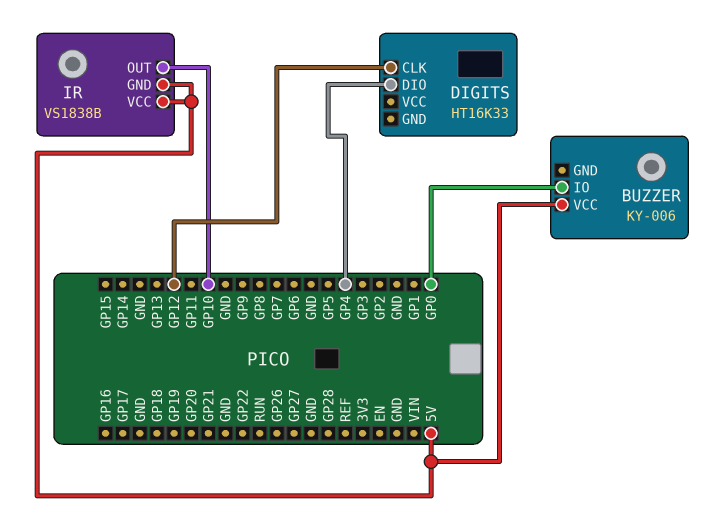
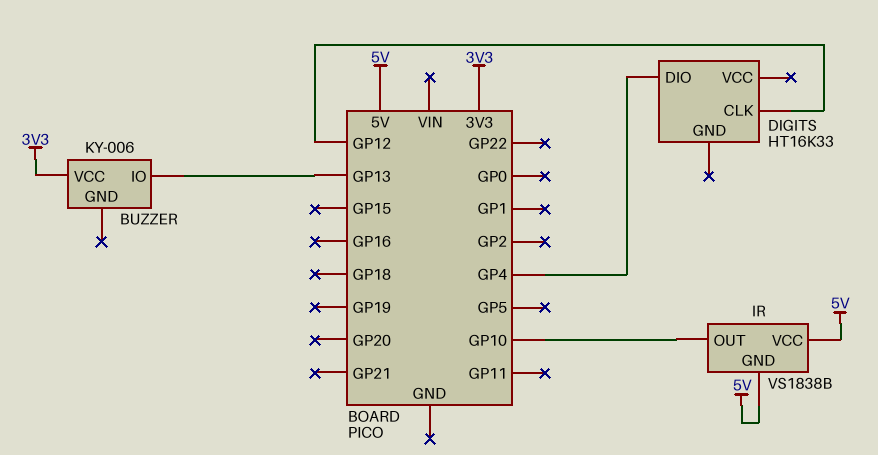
BUZZER pin IO: GP0 -> GP13
BUZZER pin VCC: 5V -> 3V3

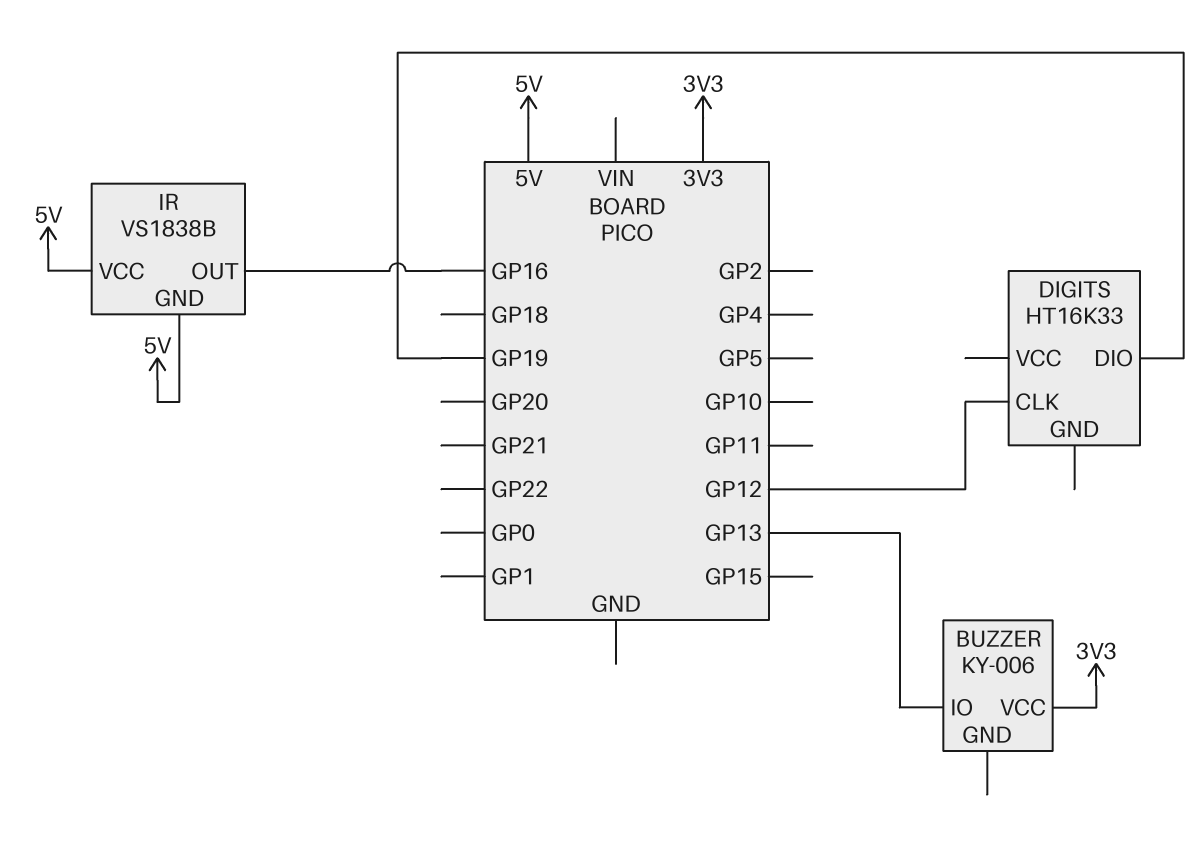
DIGITS pin DIO: GP4 -> GP19
IR pin OUT: GP10 -> GP16

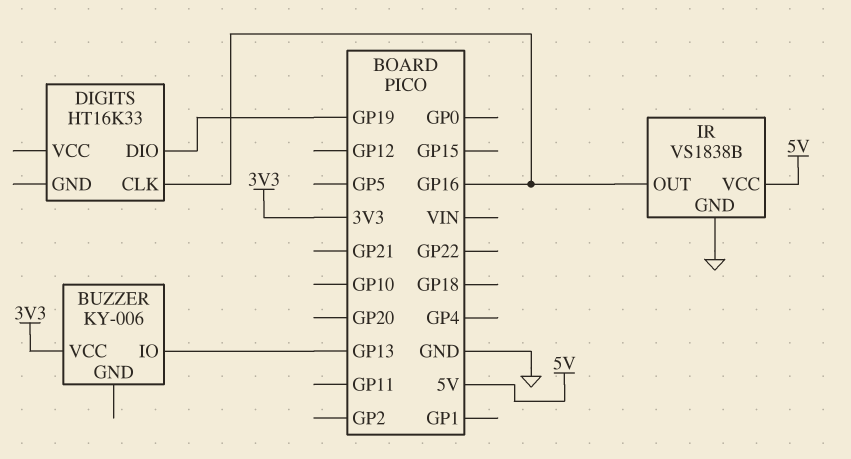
DIGITS pin CLK: GP12 -> GP16
IR pin GND: 5V -> GND

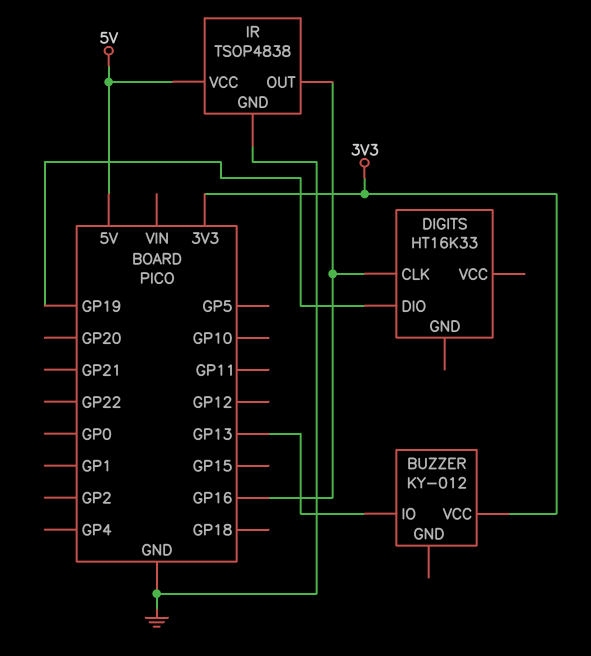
BUZZER: KY-006 -> KY-012
IR: VS1838B -> TSOP4838

